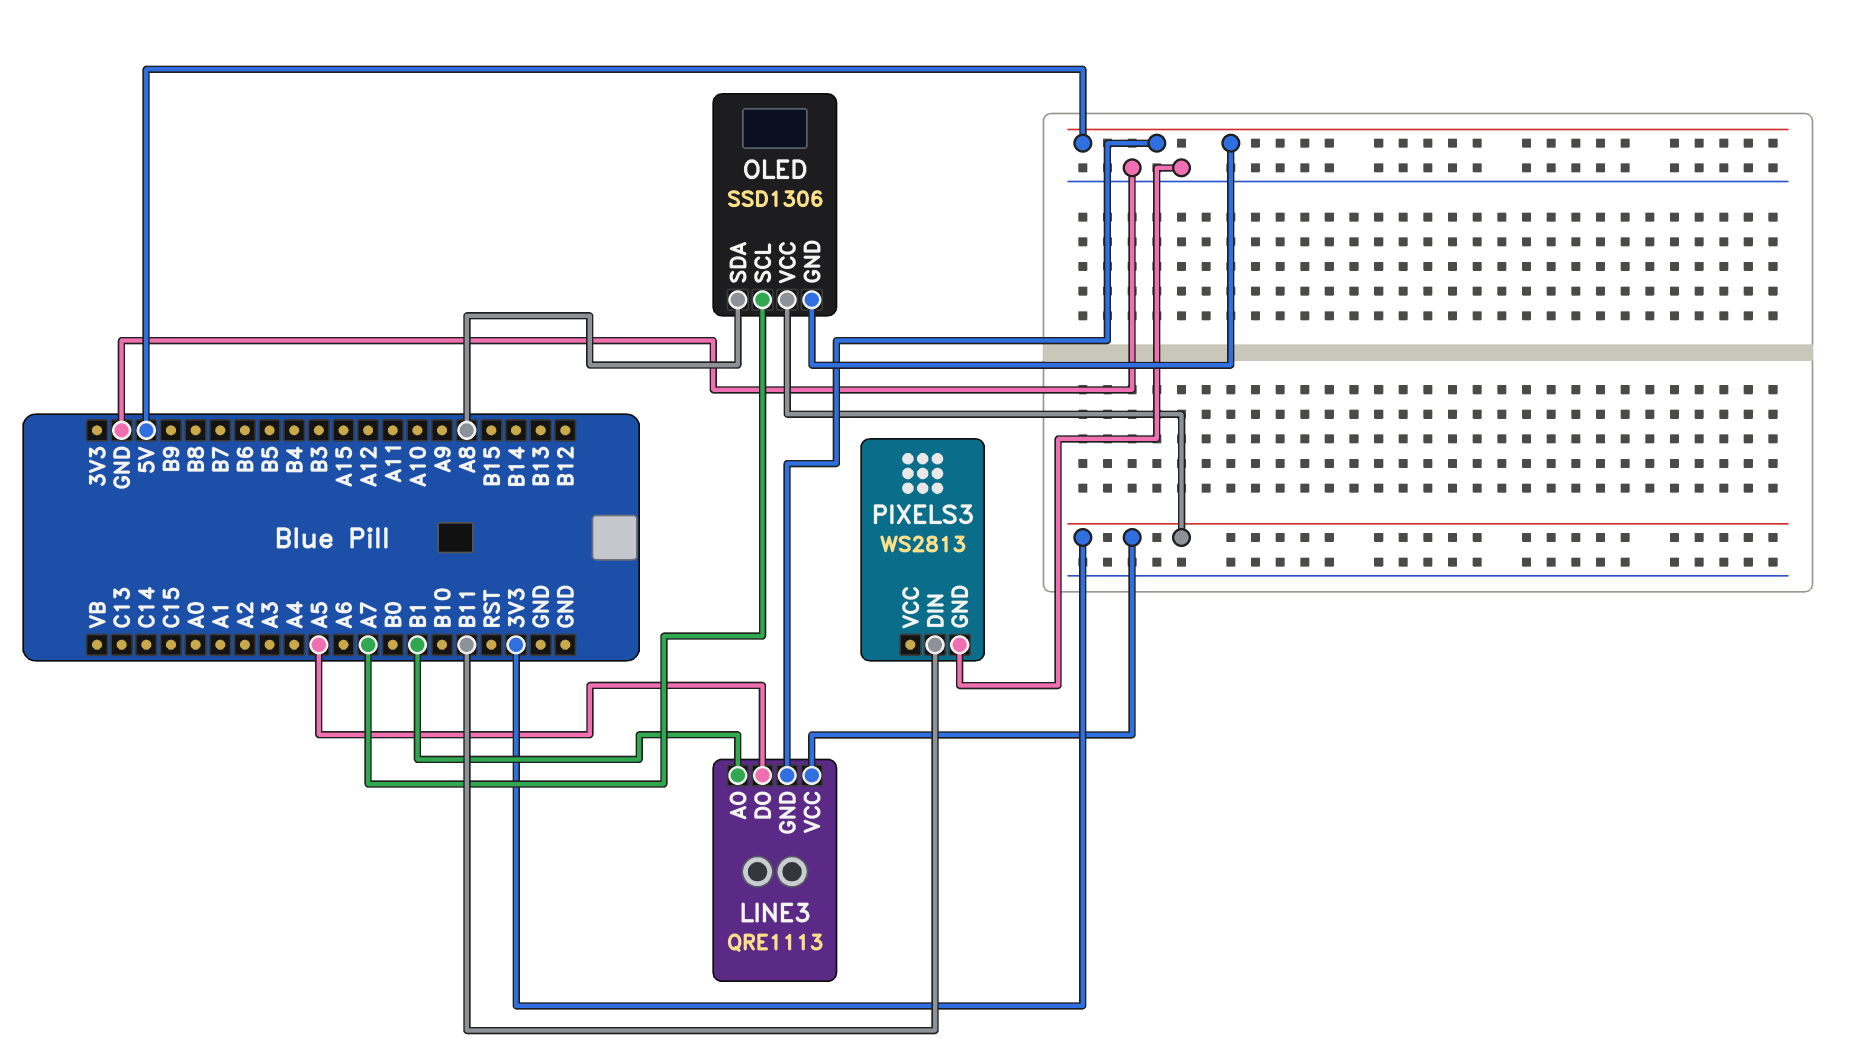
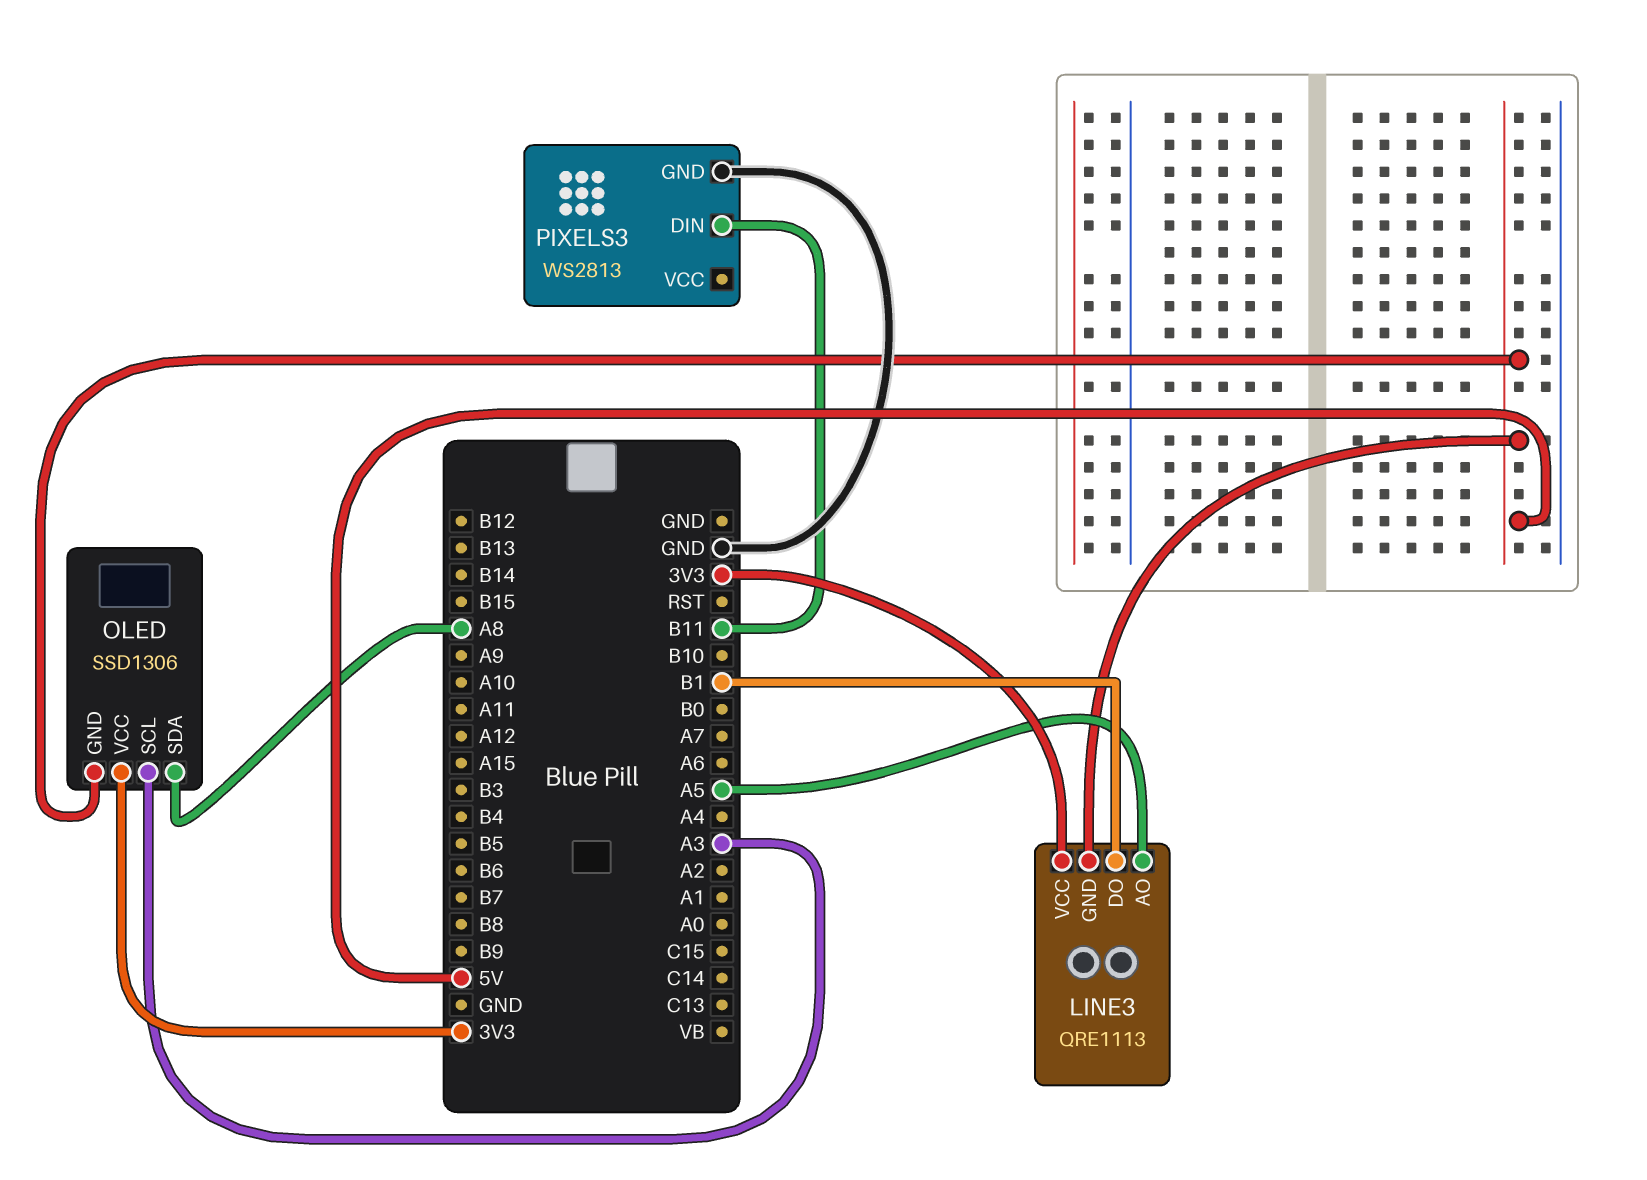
LINE3 pin AO: B1 -> A5
LINE3 pin DO: A5 -> B1
OLED pin SCL: A7 -> A3

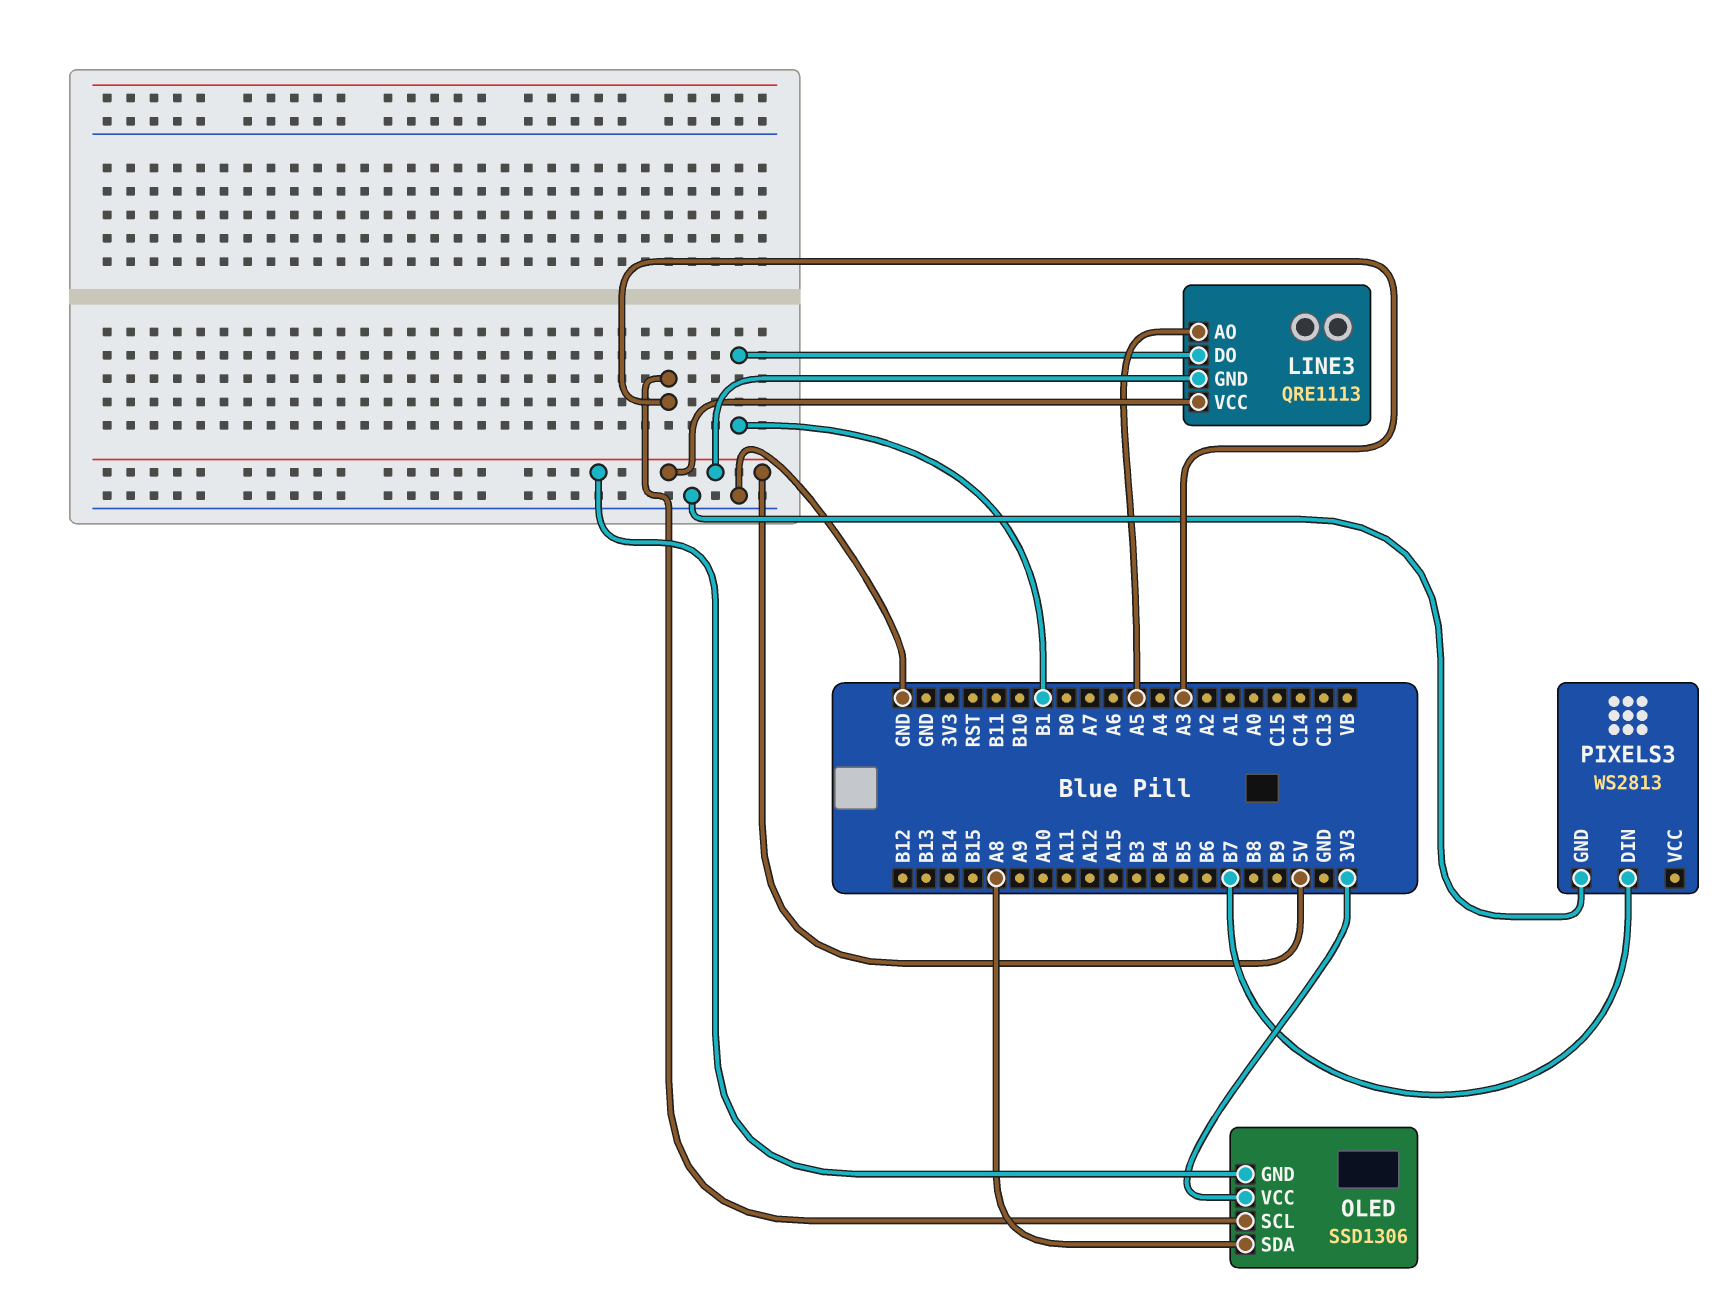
LINE3 pin VCC: 3V3 -> 5V
PIXELS3 pin DIN: B11 -> B7

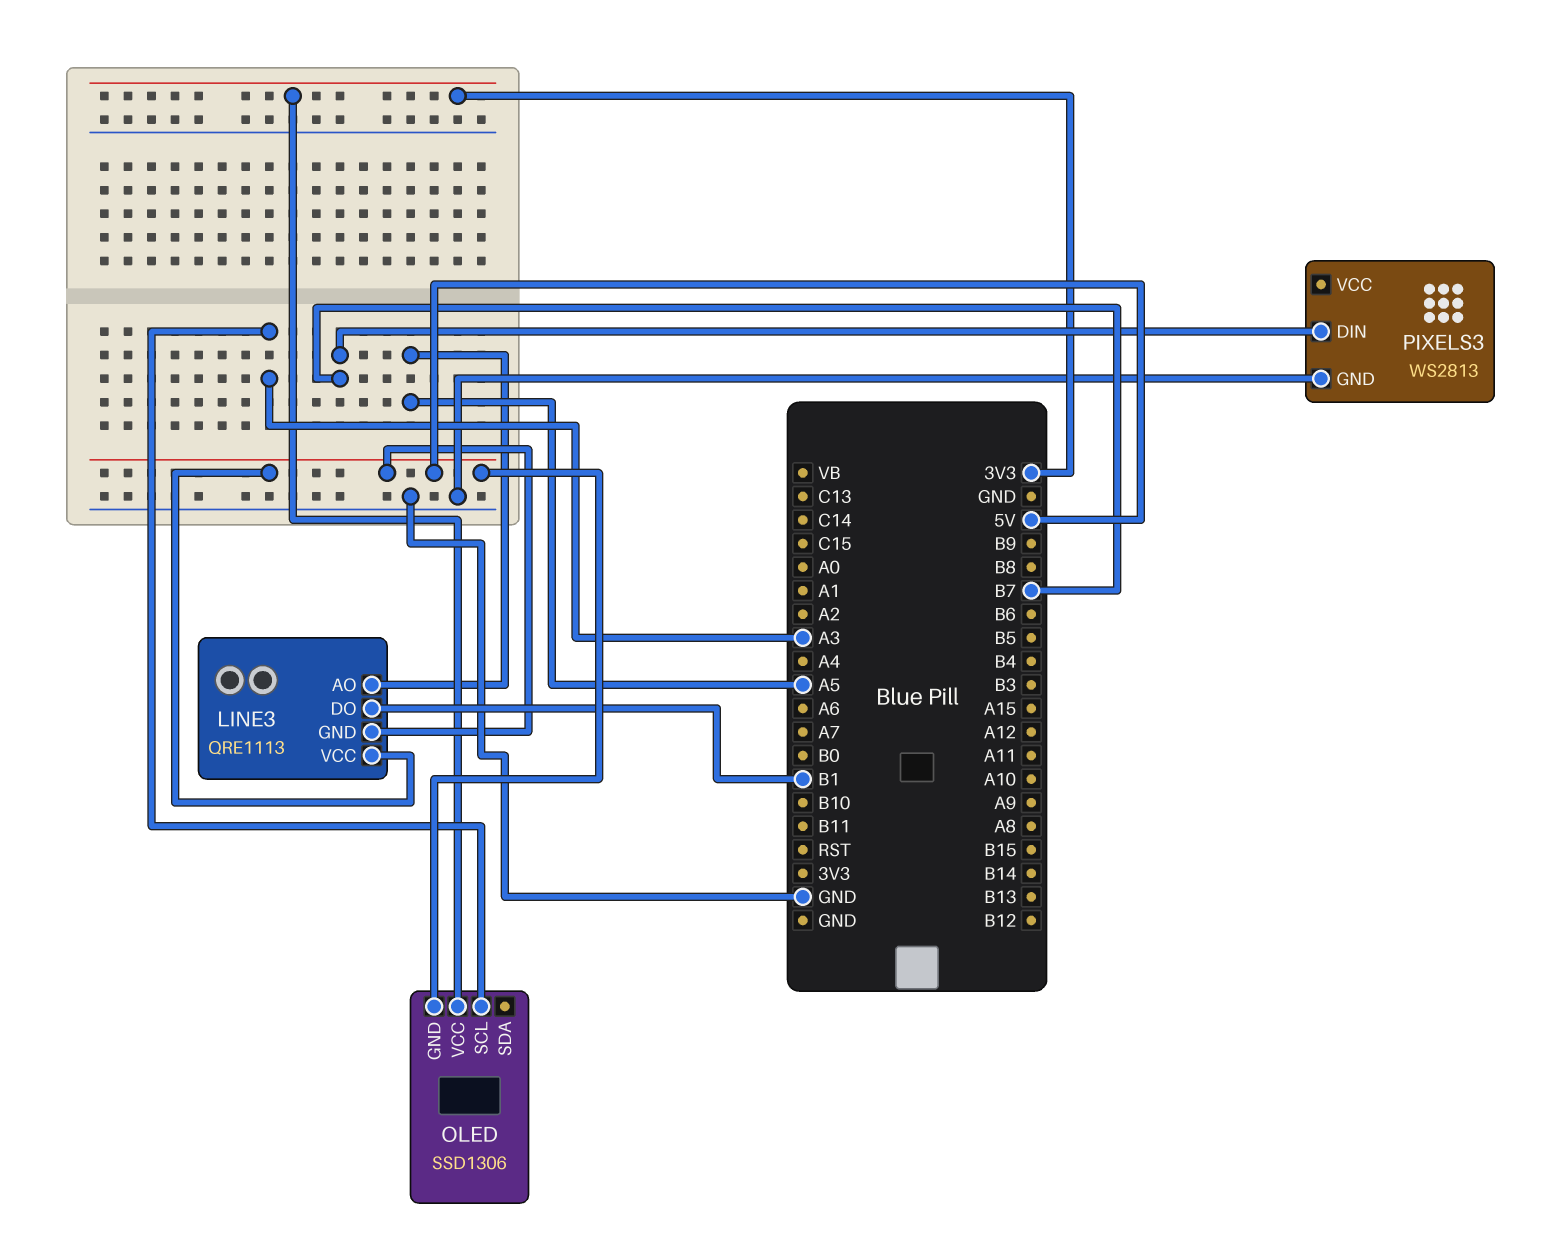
OLED pin SDA: A8 -> none

